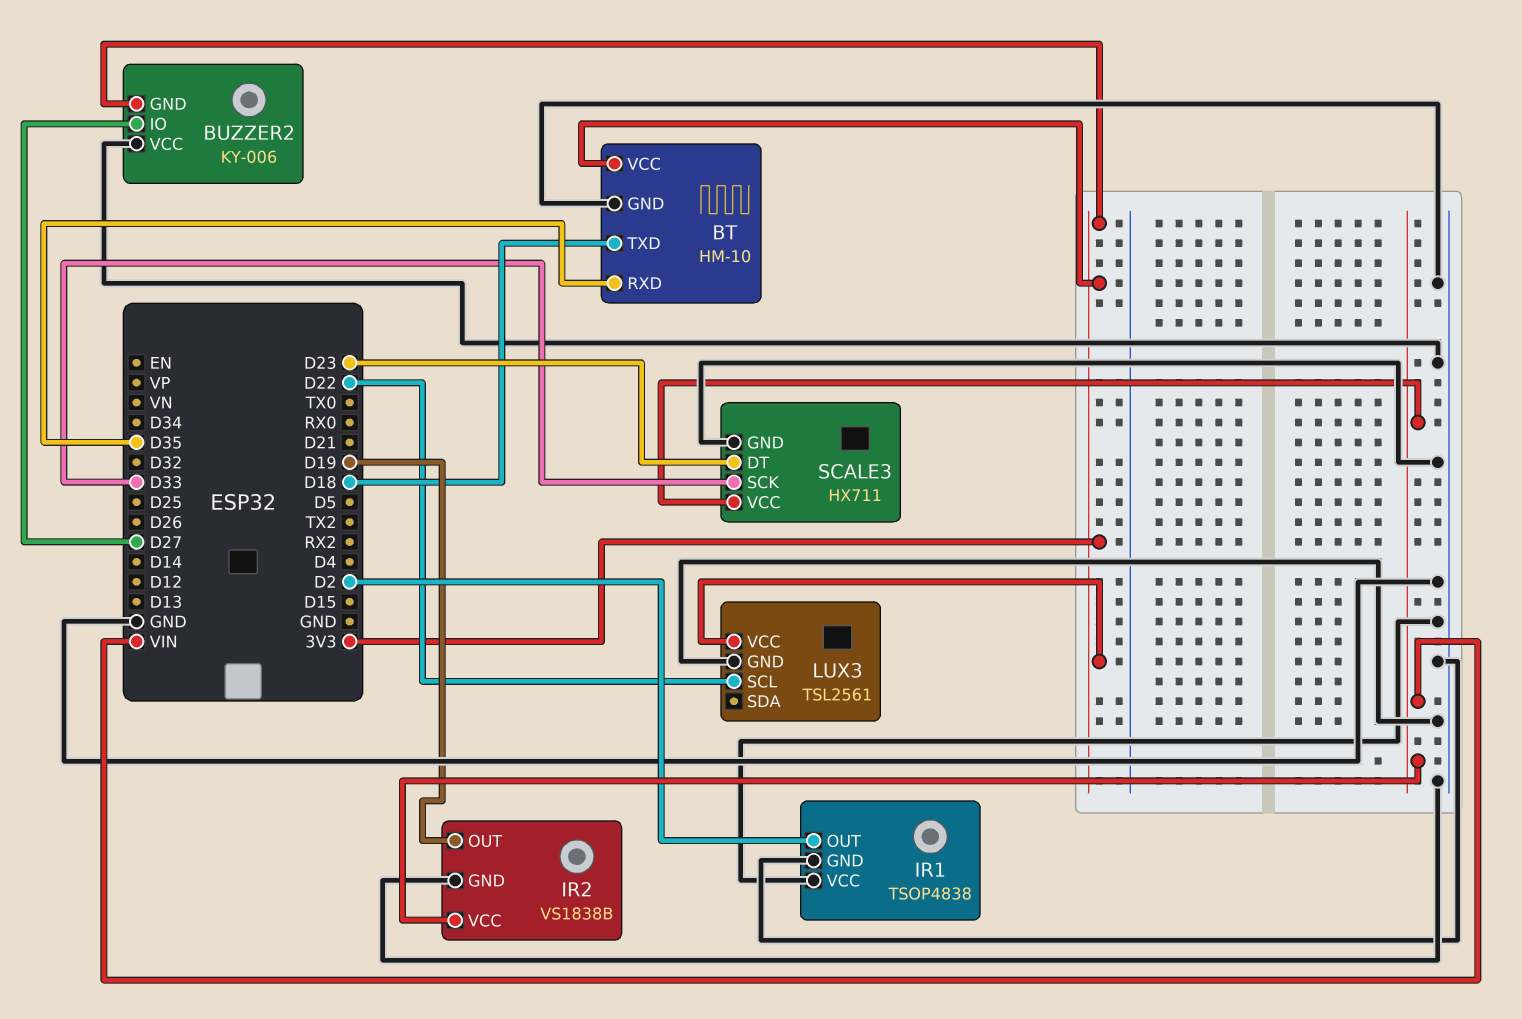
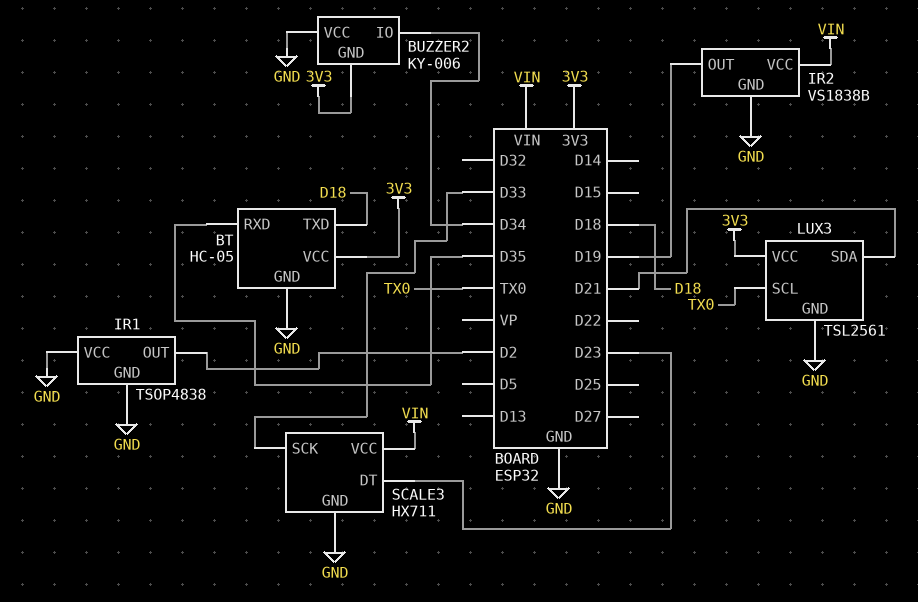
BT: HM-10 -> HC-05
BUZZER2 pin IO: D27 -> D34
LUX3 pin SCL: D22 -> TX0
LUX3 pin SDA: none -> D21

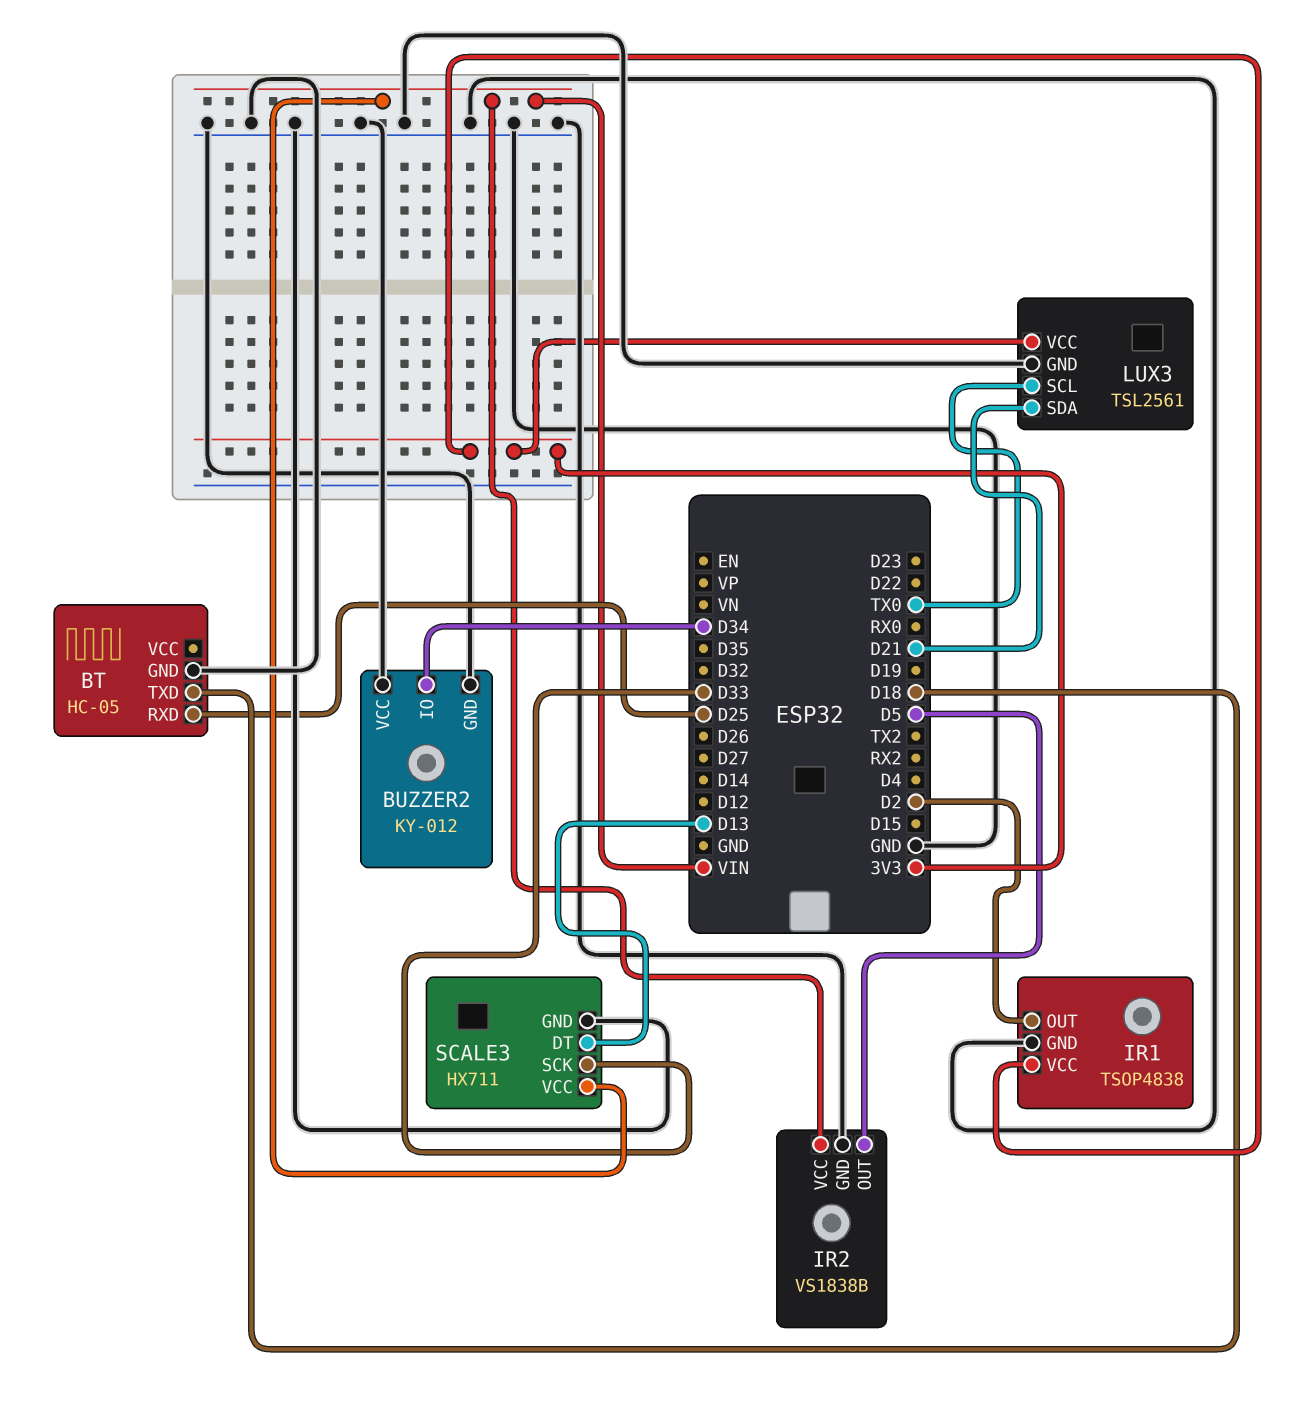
BT pin RXD: D35 -> D25
BT pin VCC: 3V3 -> none
BUZZER2: KY-006 -> KY-012
BUZZER2 pin GND: 3V3 -> GND
IR1 pin VCC: GND -> 3V3
IR2 pin OUT: D19 -> D5
SCALE3 pin DT: D23 -> D13

